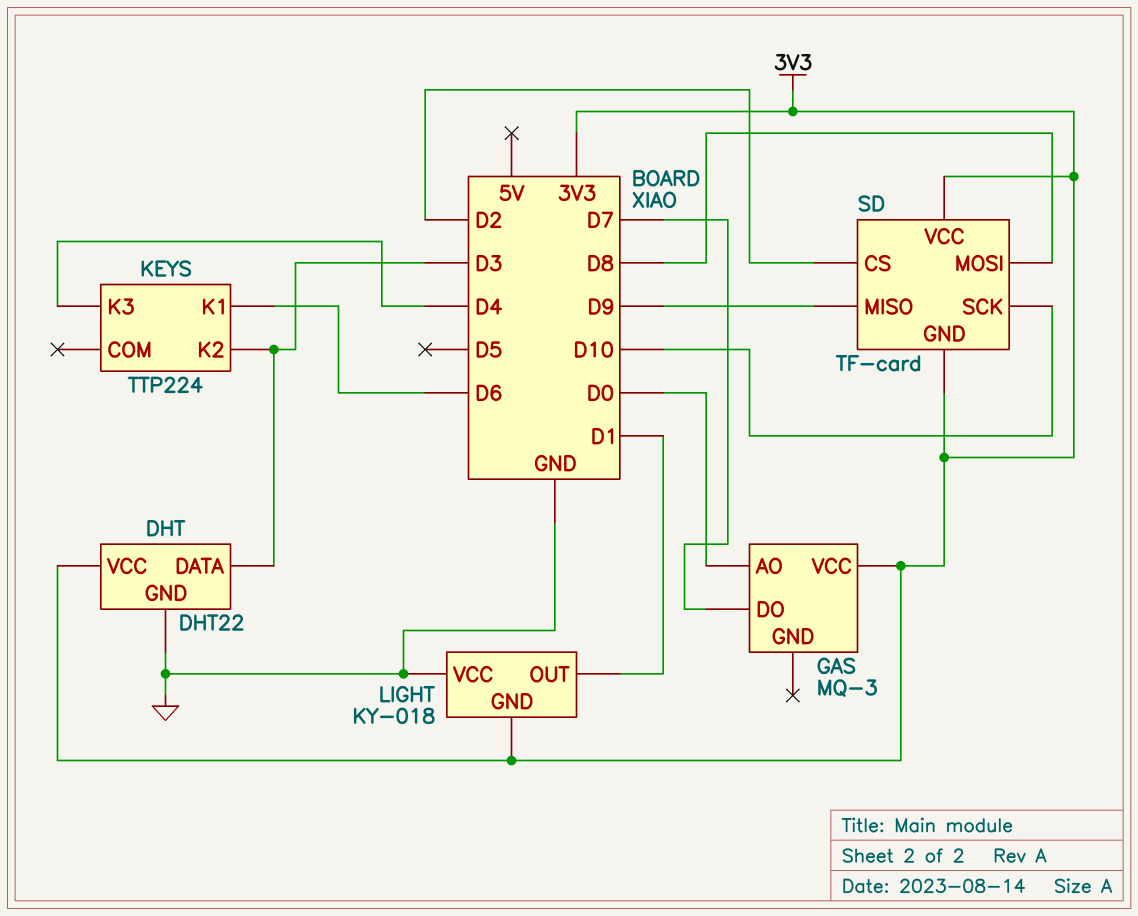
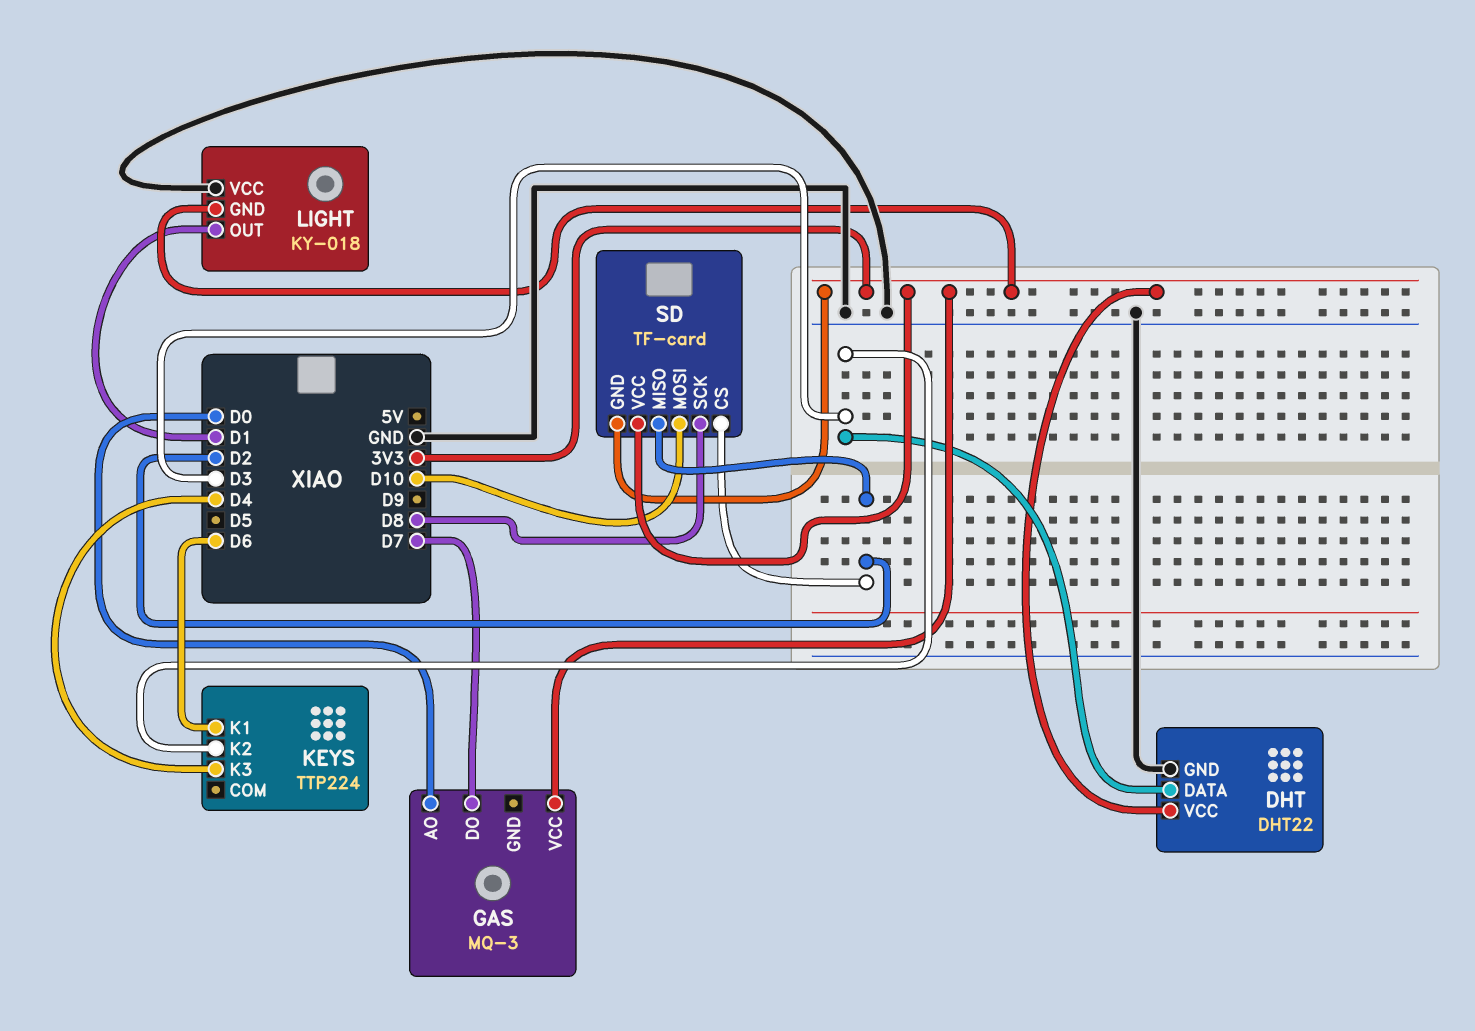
SD pin MISO: D9 -> D2
SD pin MOSI: D8 -> D10
SD pin SCK: D10 -> D8

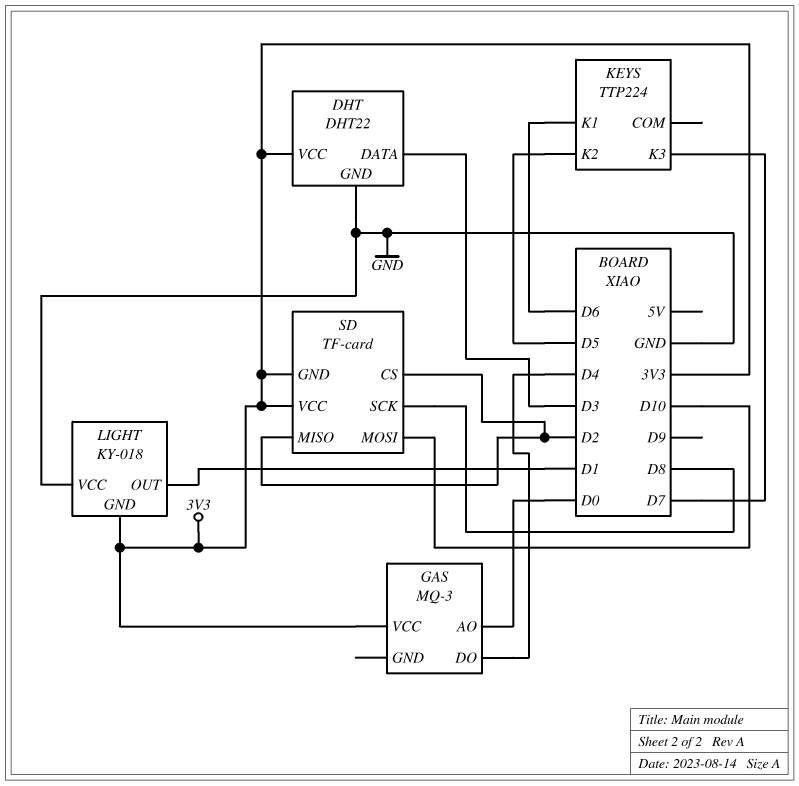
GAS pin DO: D7 -> D4
KEYS pin K2: D3 -> D5
KEYS pin K3: D4 -> D7

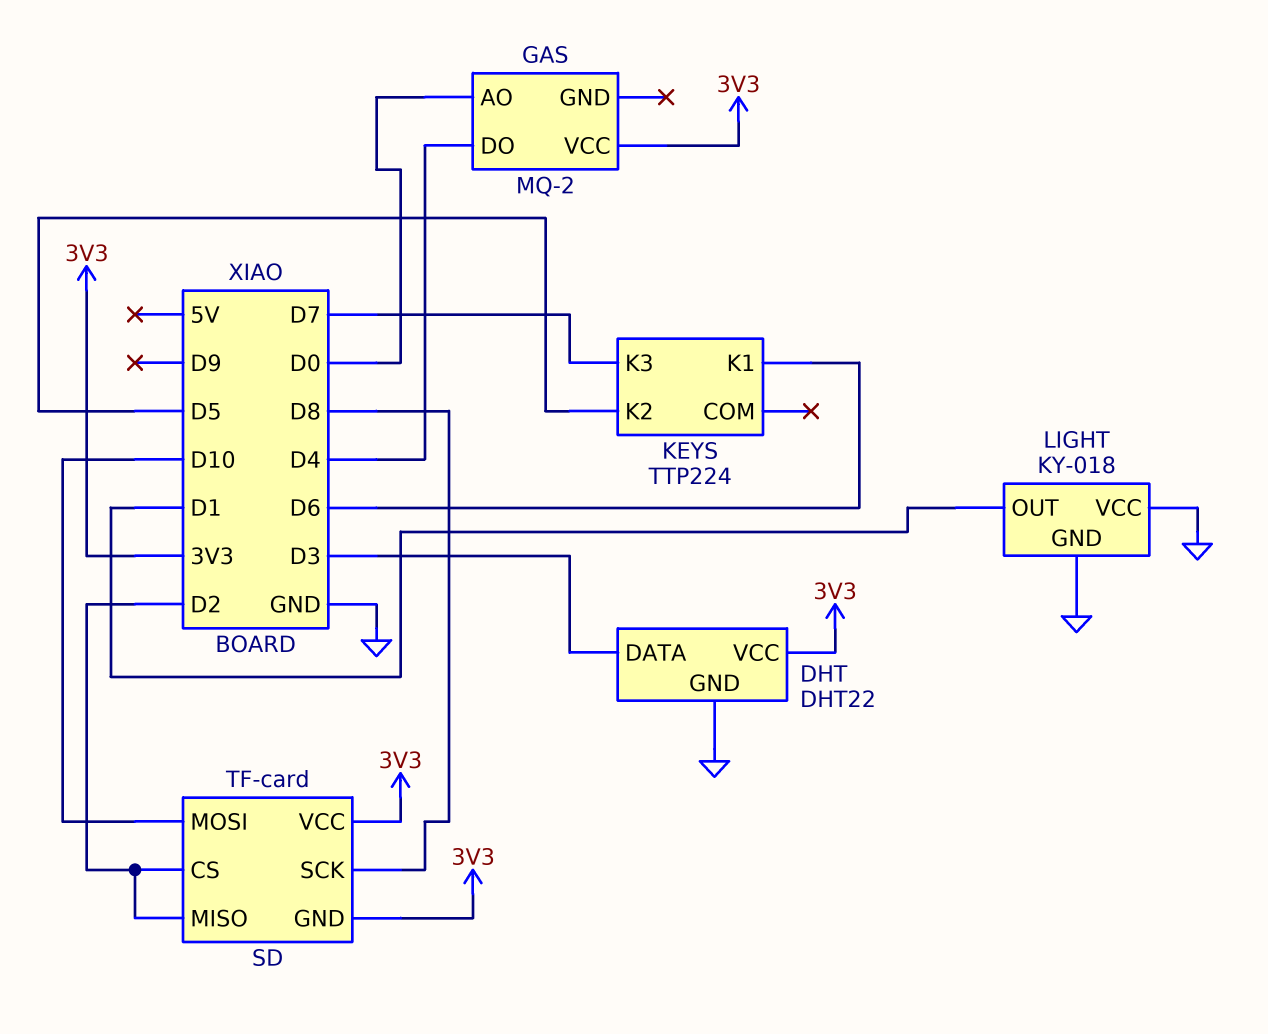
GAS: MQ-3 -> MQ-2
LIGHT pin GND: 3V3 -> GND

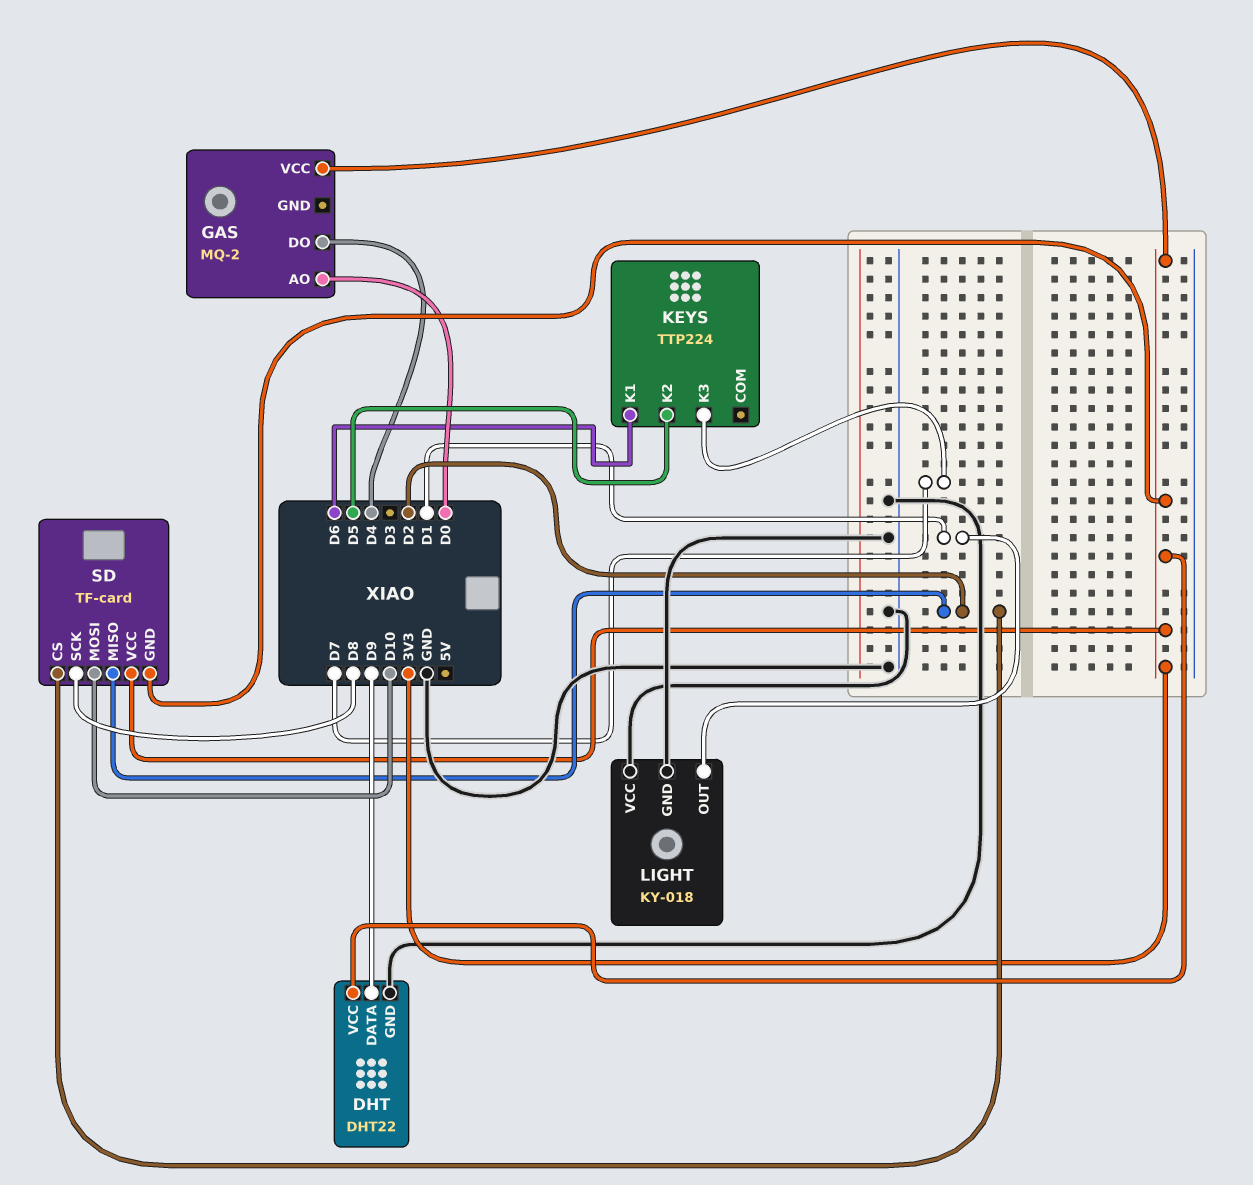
DHT pin DATA: D3 -> D9

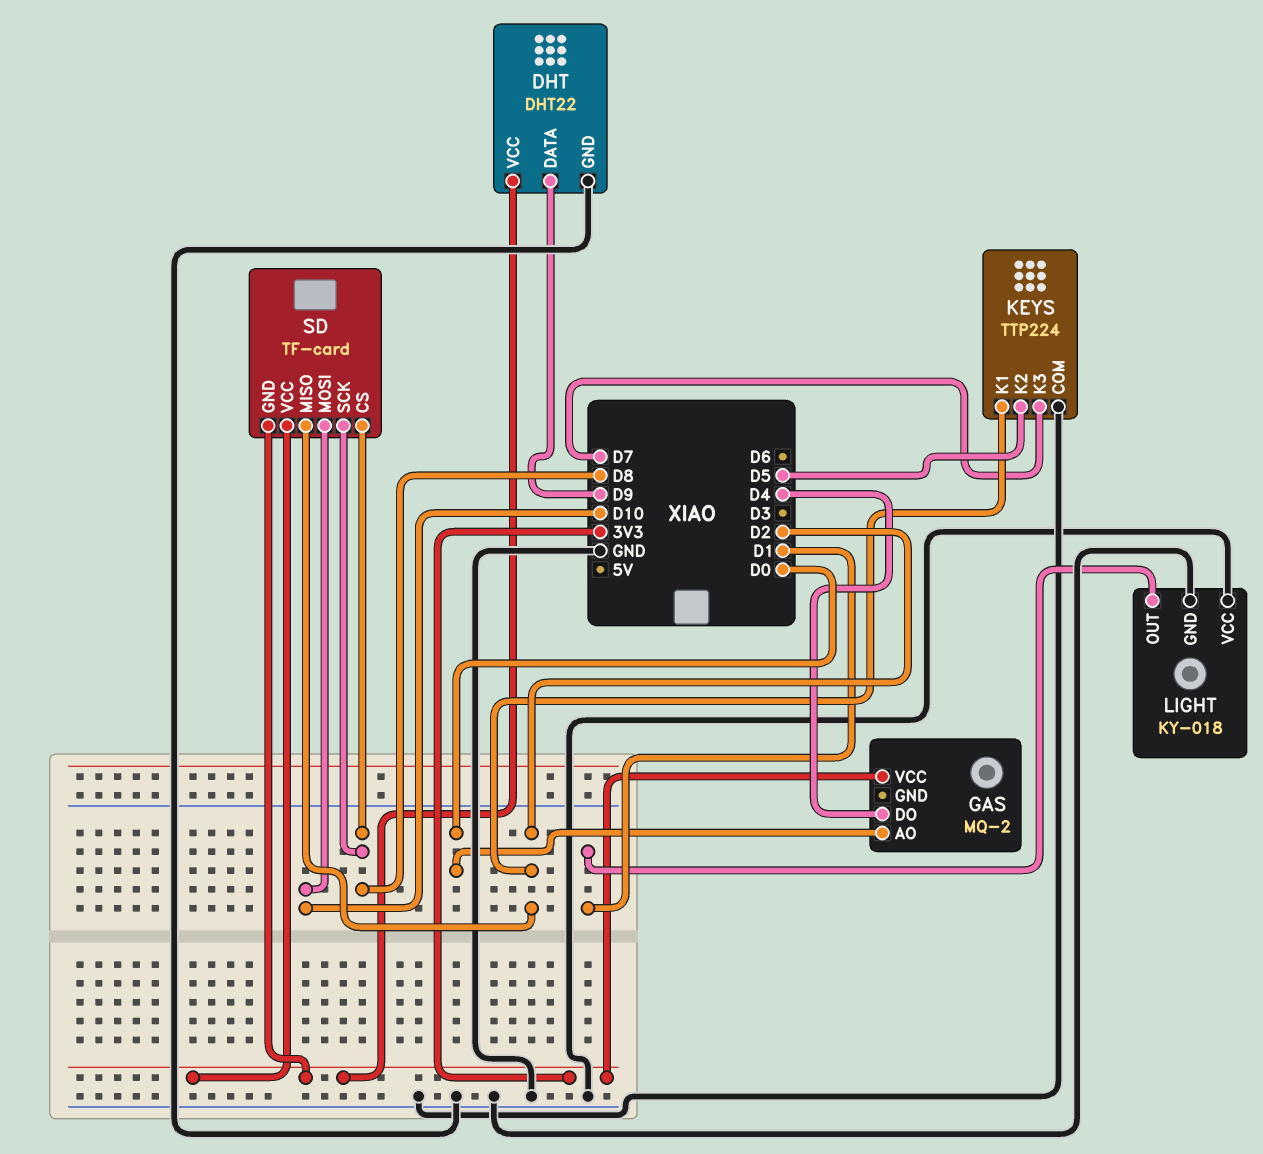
KEYS pin COM: none -> GND
KEYS pin K1: D6 -> D2
SD pin CS: D2 -> D8

